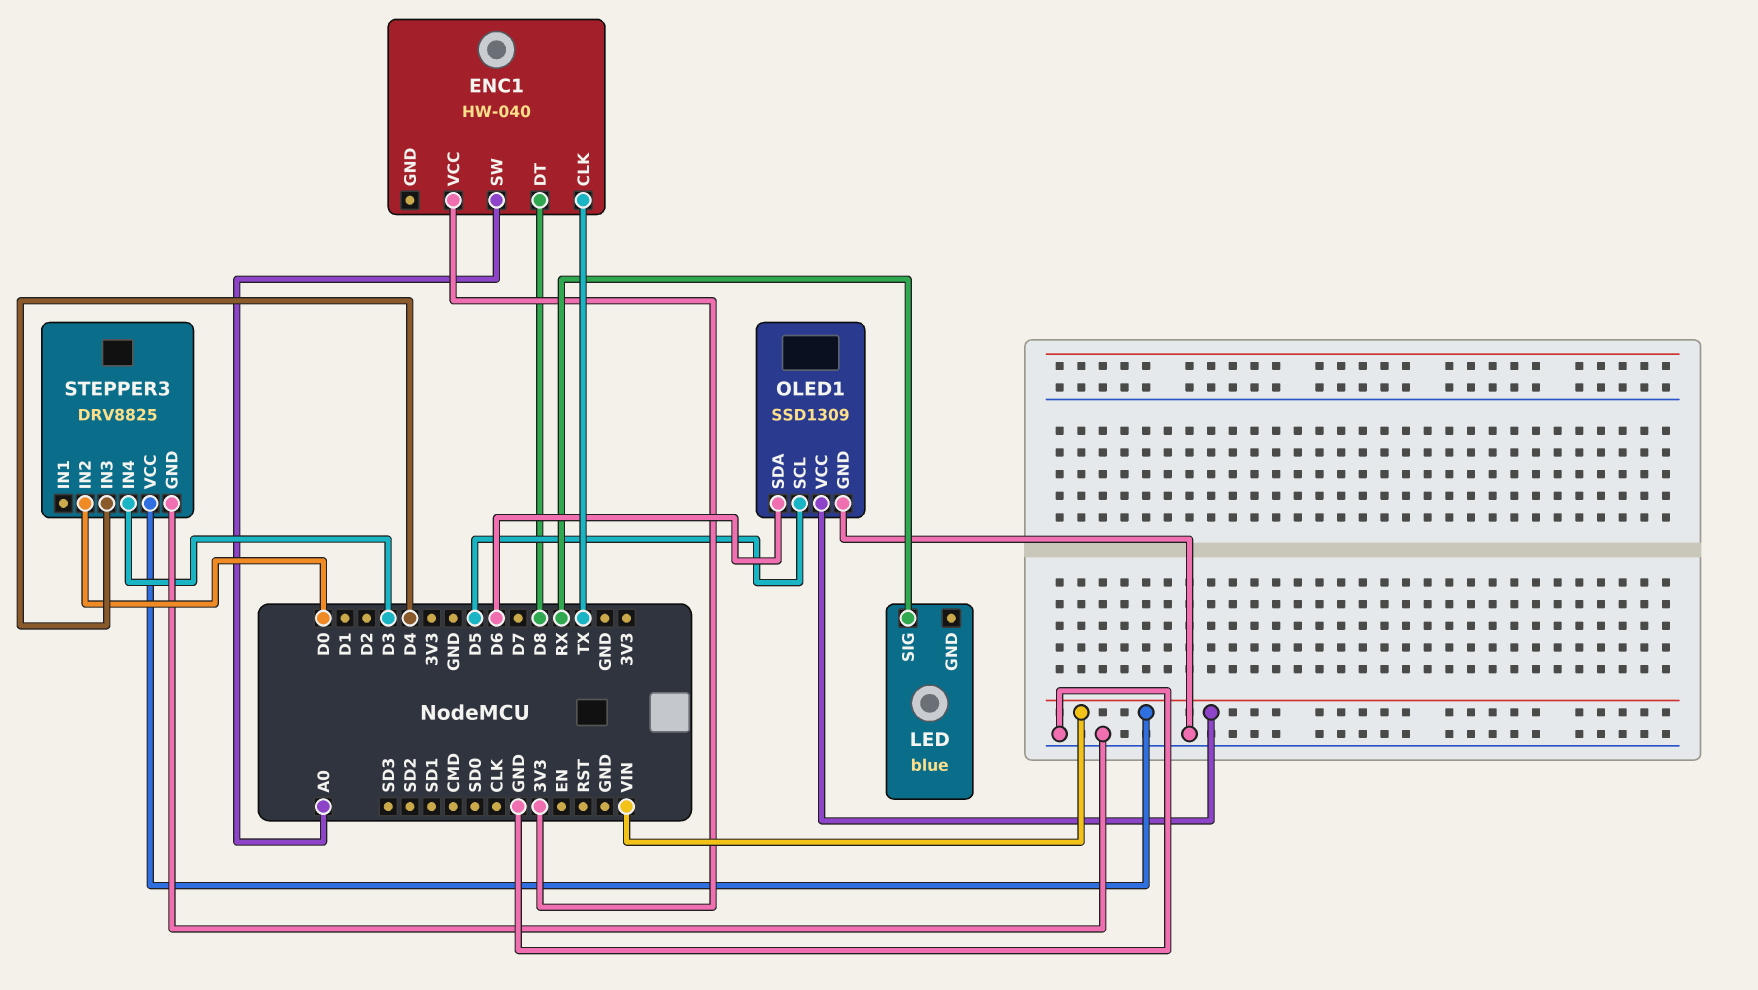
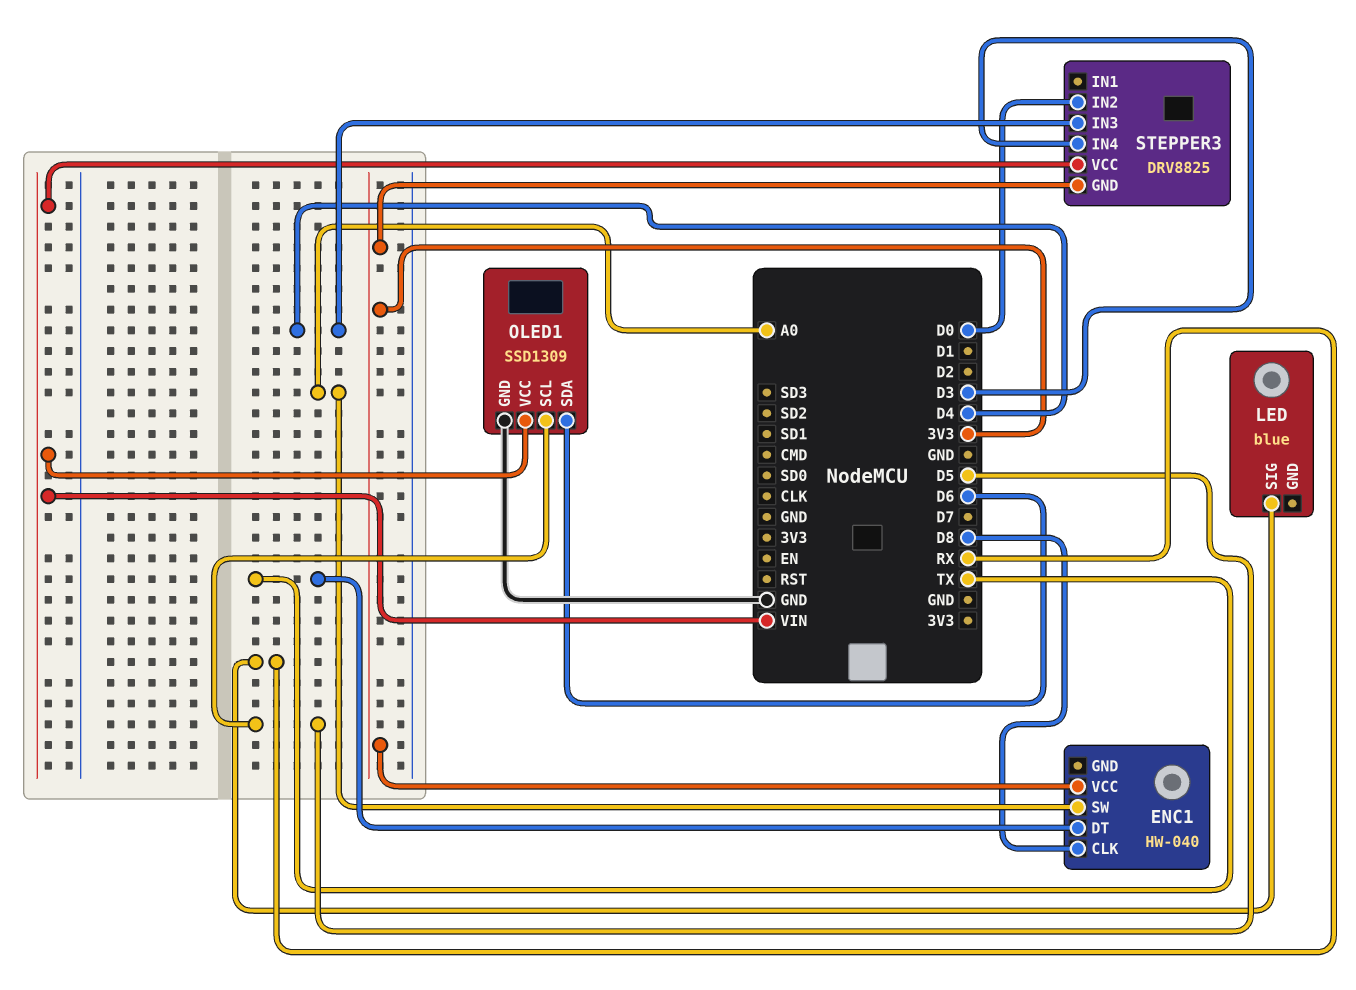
ENC1 pin CLK: TX -> D8
ENC1 pin DT: D8 -> TX
STEPPER3 pin GND: GND -> 3V3

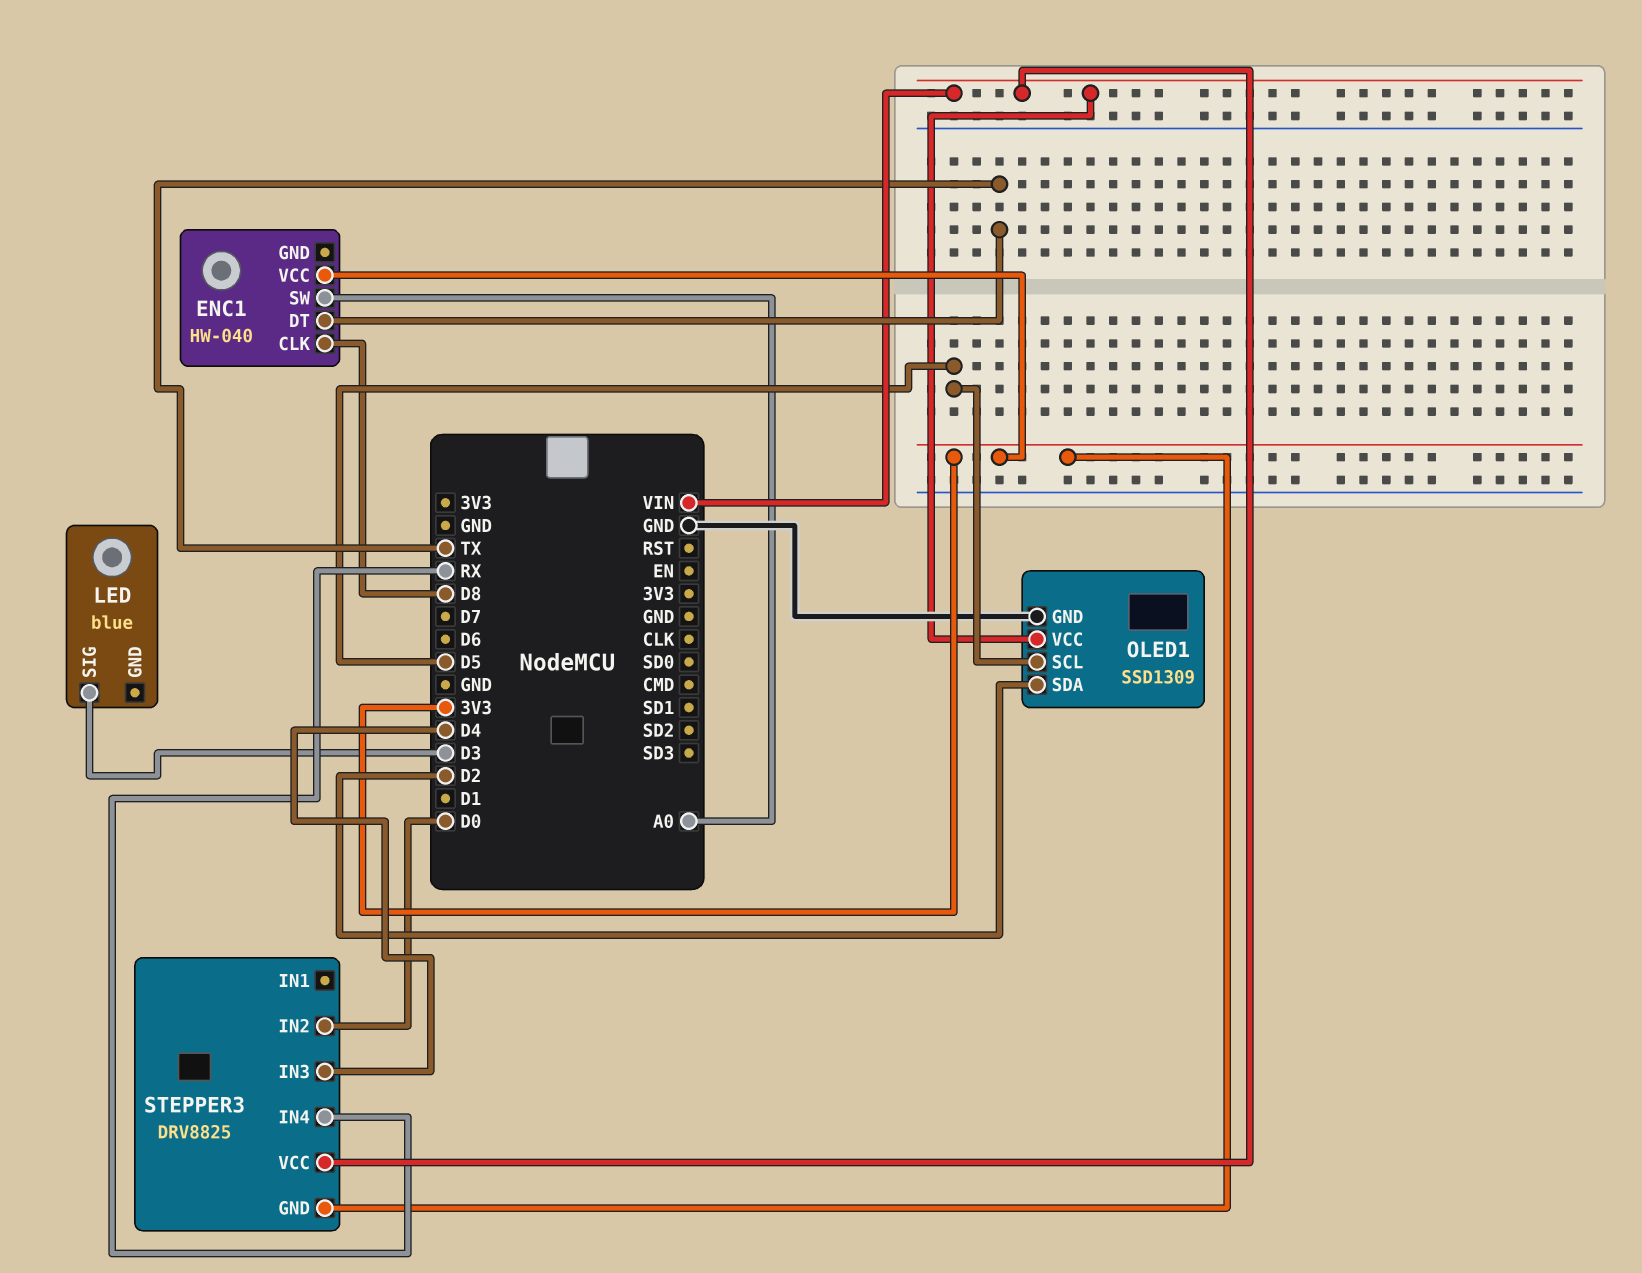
LED pin SIG: RX -> D3
OLED1 pin SDA: D6 -> D2
STEPPER3 pin IN4: D3 -> RX

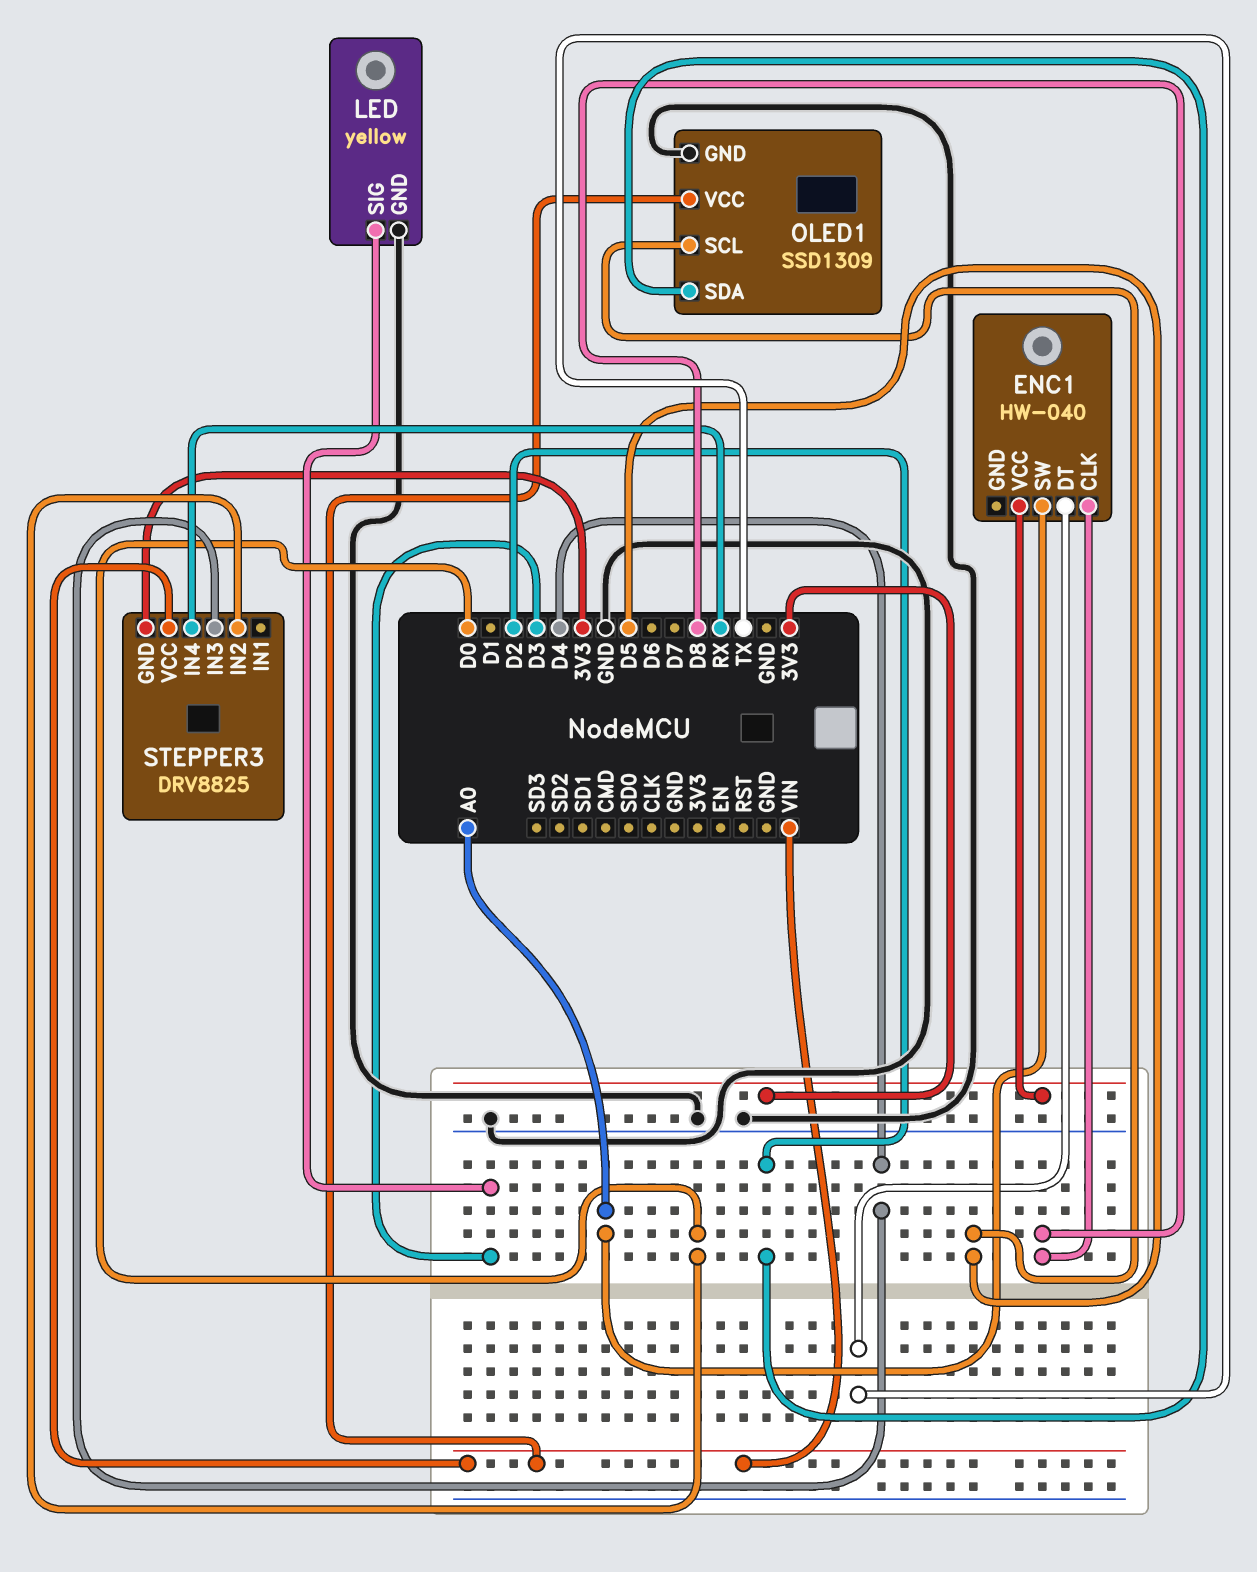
LED: blue -> yellow
LED pin GND: none -> GND

